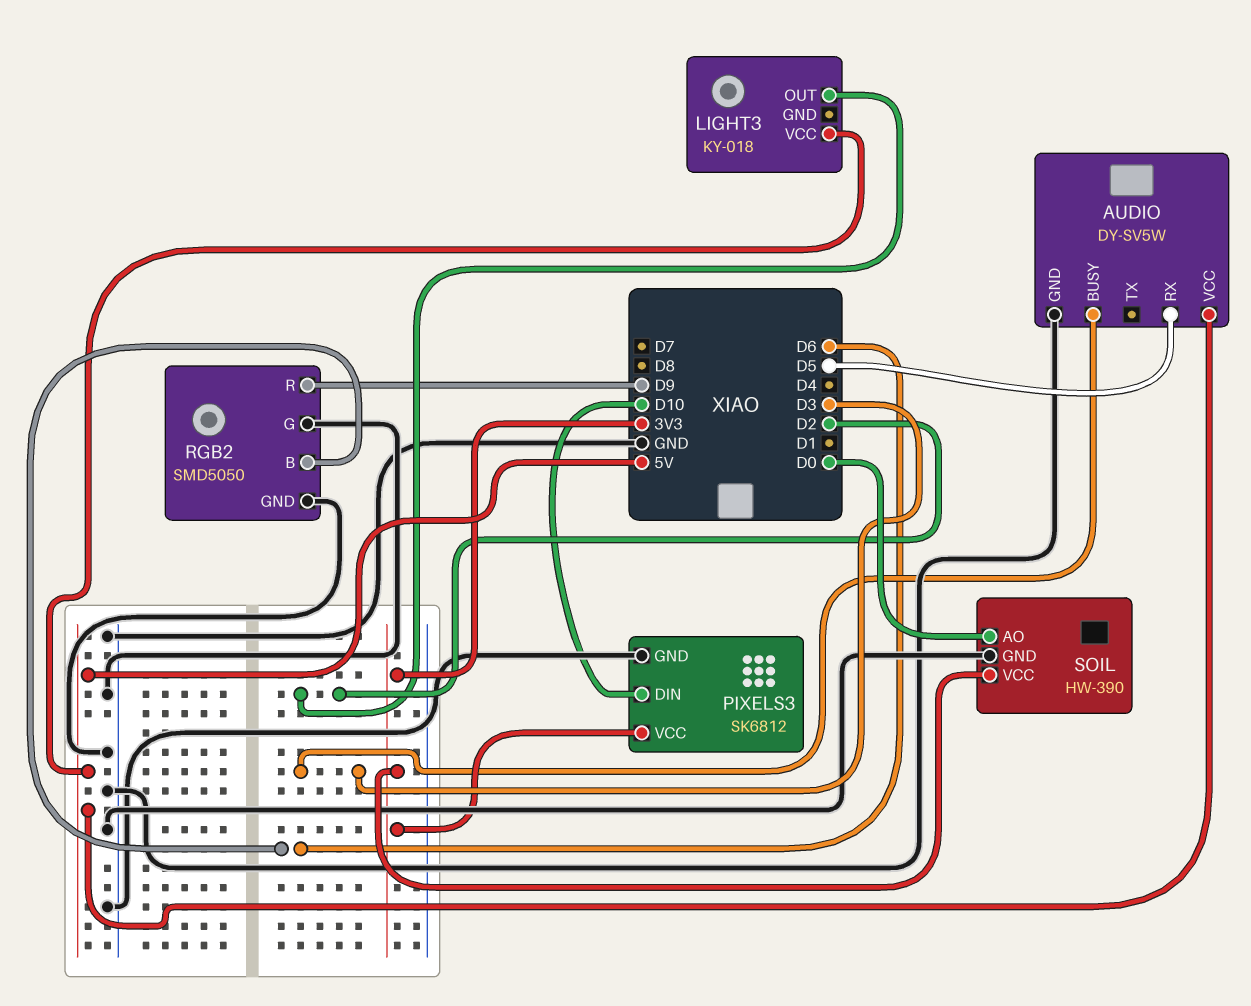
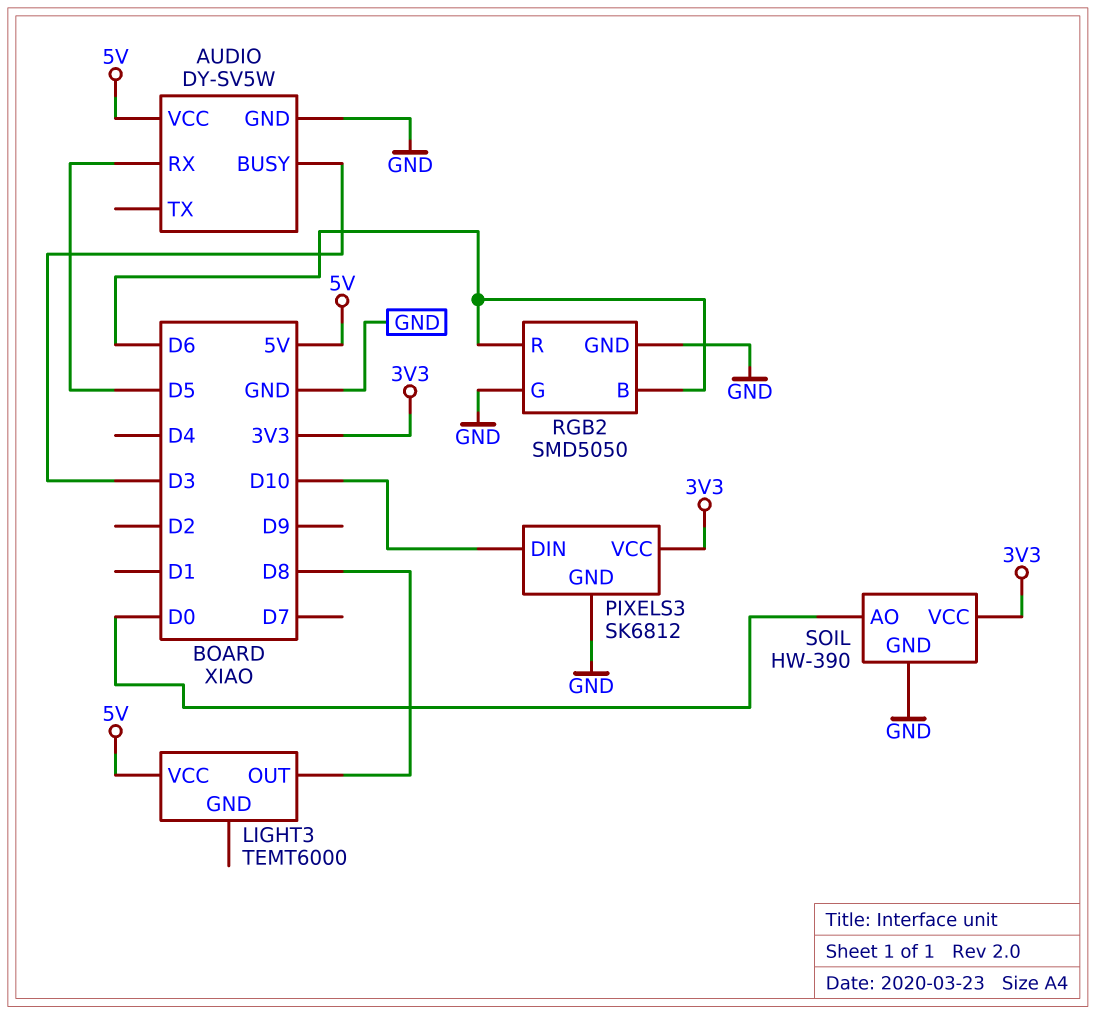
LIGHT3: KY-018 -> TEMT6000
LIGHT3 pin OUT: D2 -> D8
RGB2 pin R: D9 -> D6

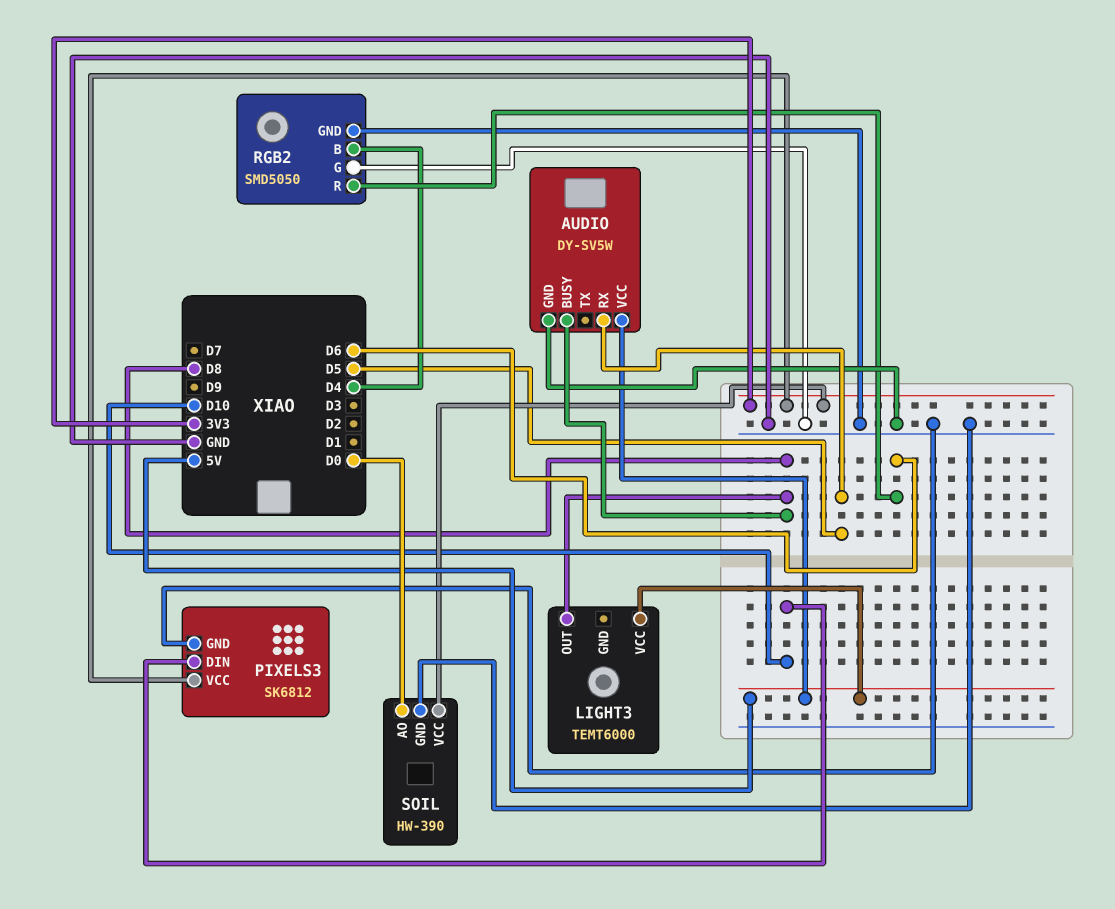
AUDIO pin BUSY: D3 -> D8
RGB2 pin B: D6 -> D4

